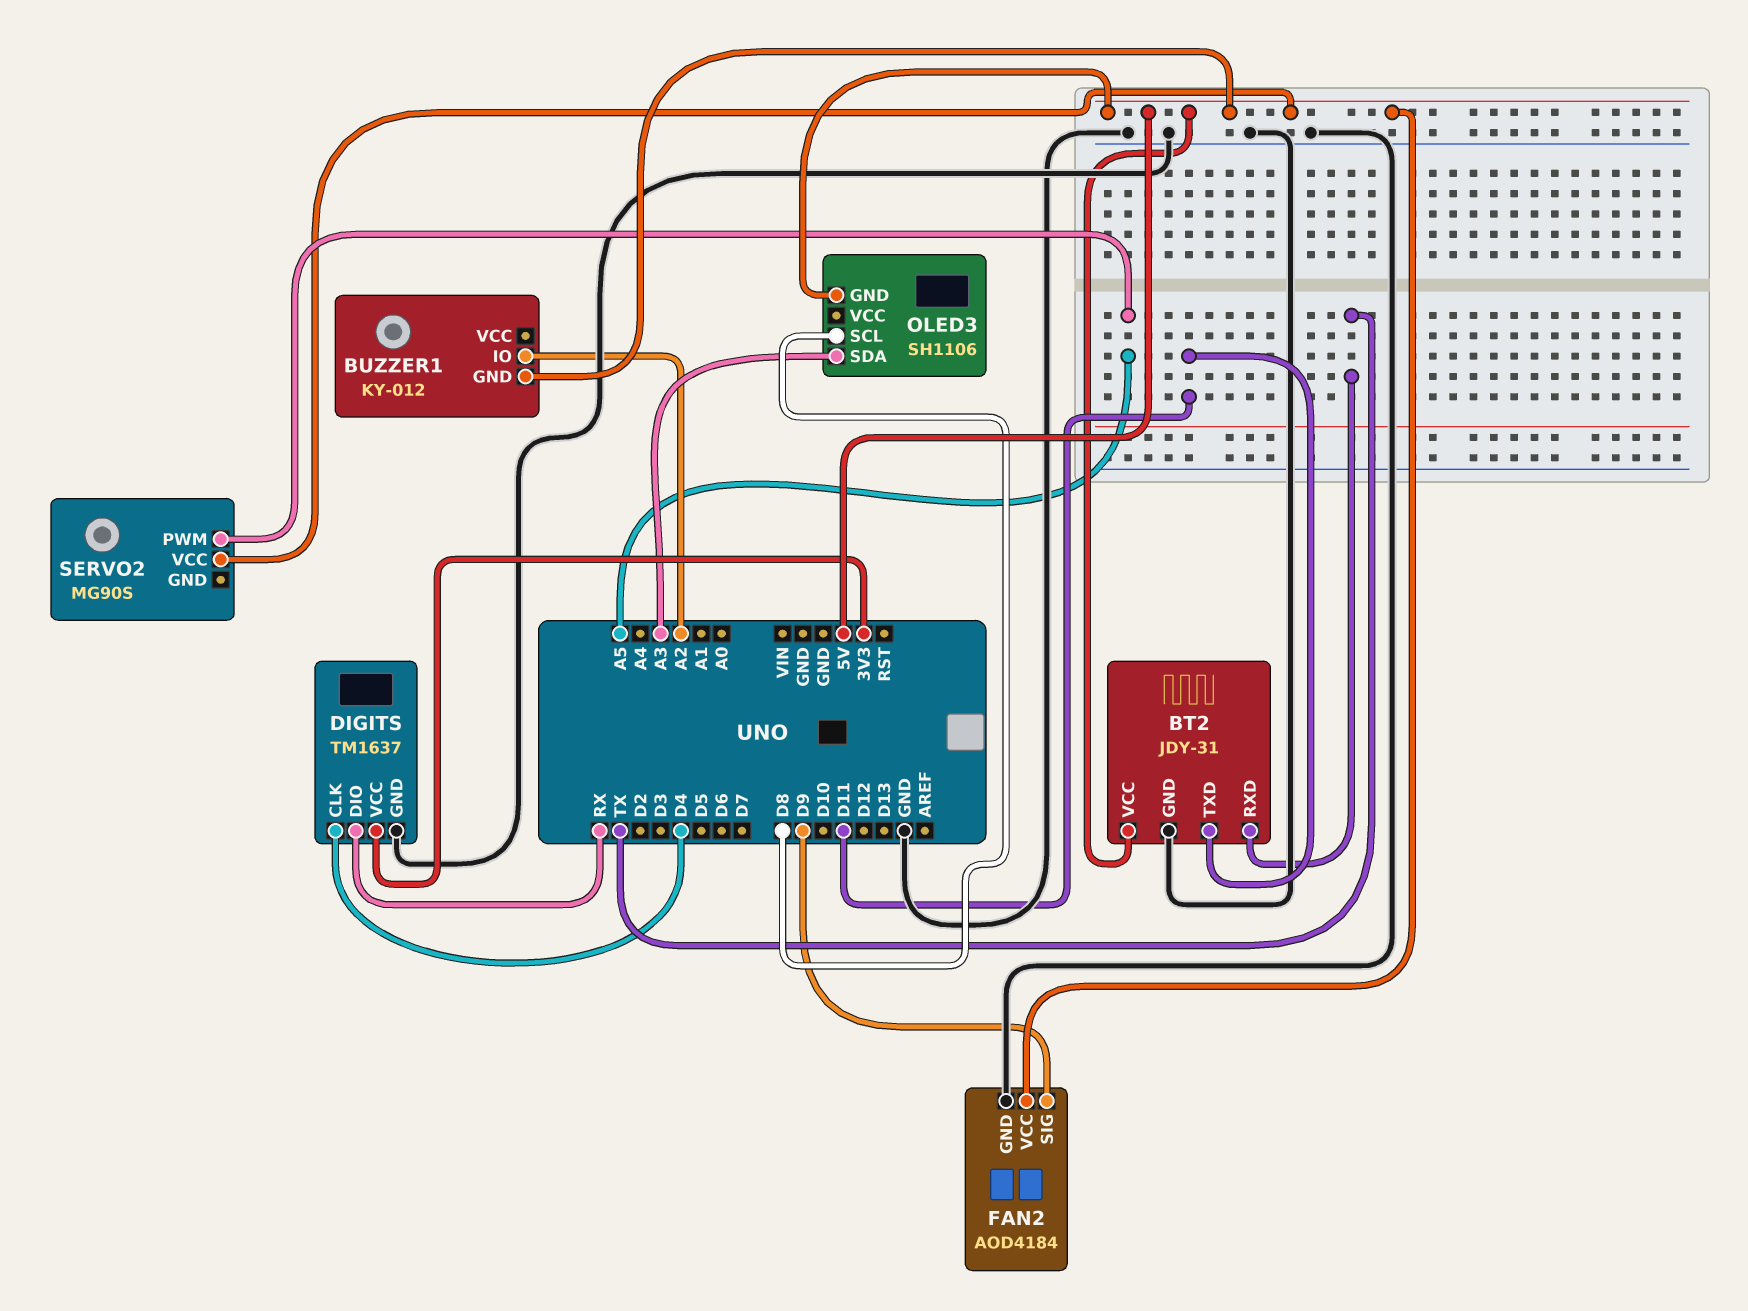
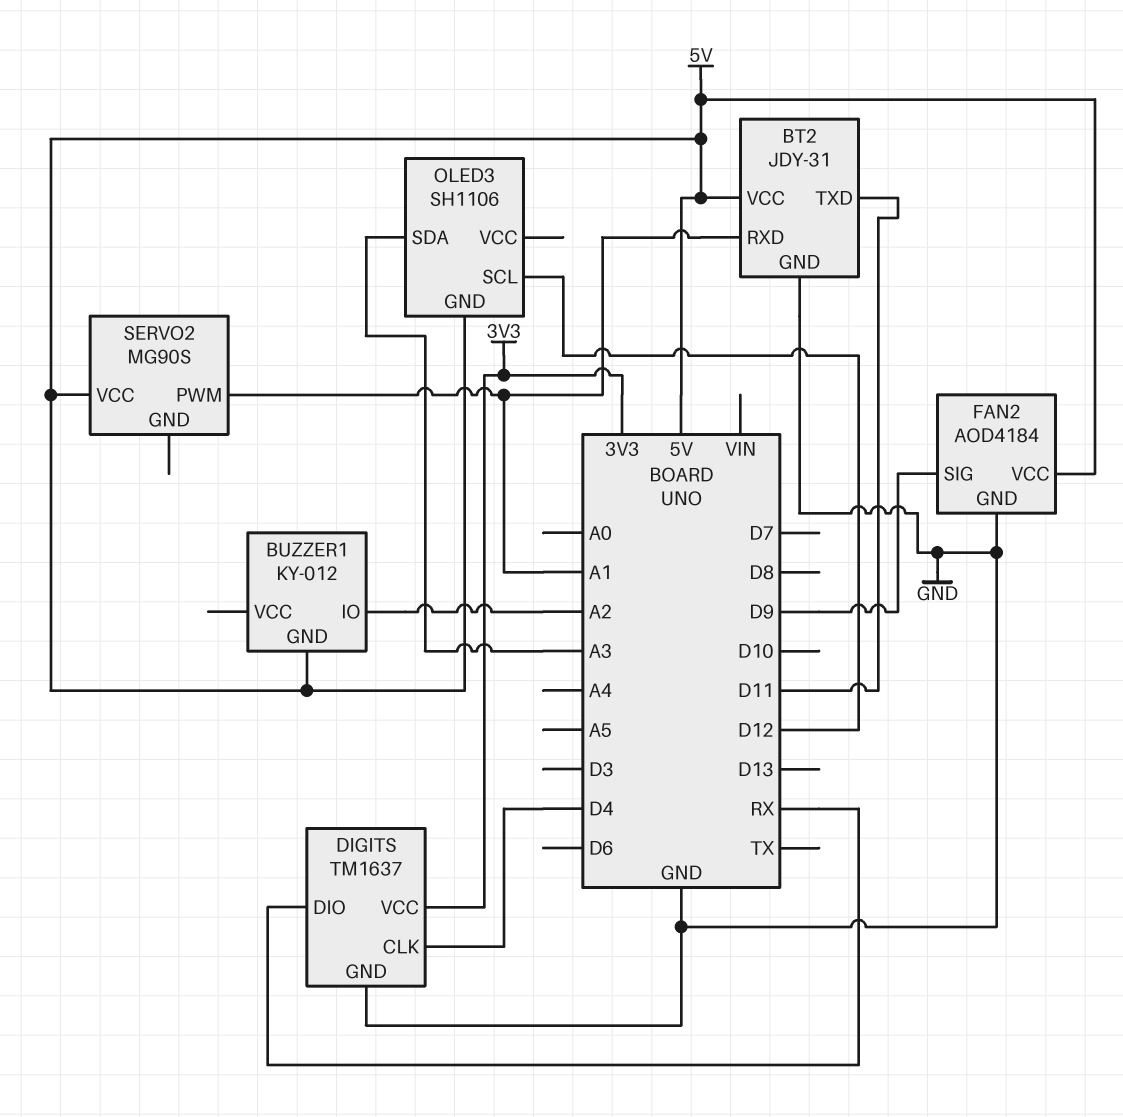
BT2 pin RXD: TX -> A1
OLED3 pin SCL: D8 -> D12
SERVO2 pin PWM: A5 -> A1

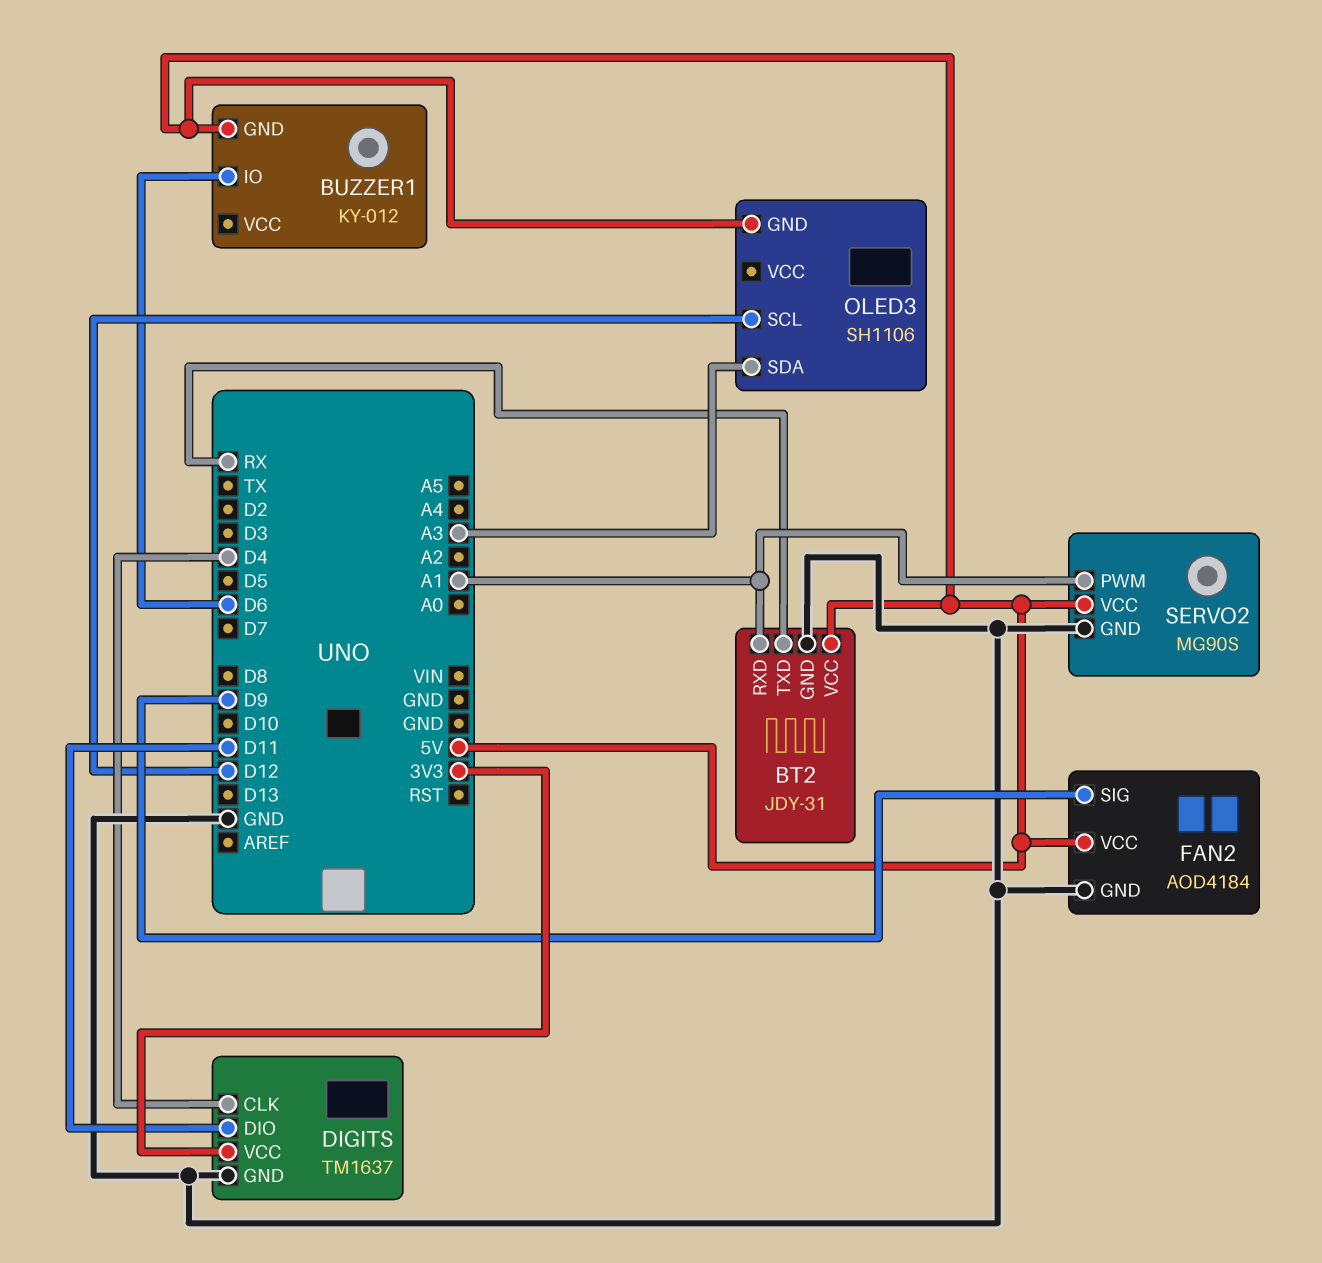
BT2 pin TXD: D11 -> RX
BUZZER1 pin IO: A2 -> D6
DIGITS pin DIO: RX -> D11
SERVO2 pin GND: none -> GND

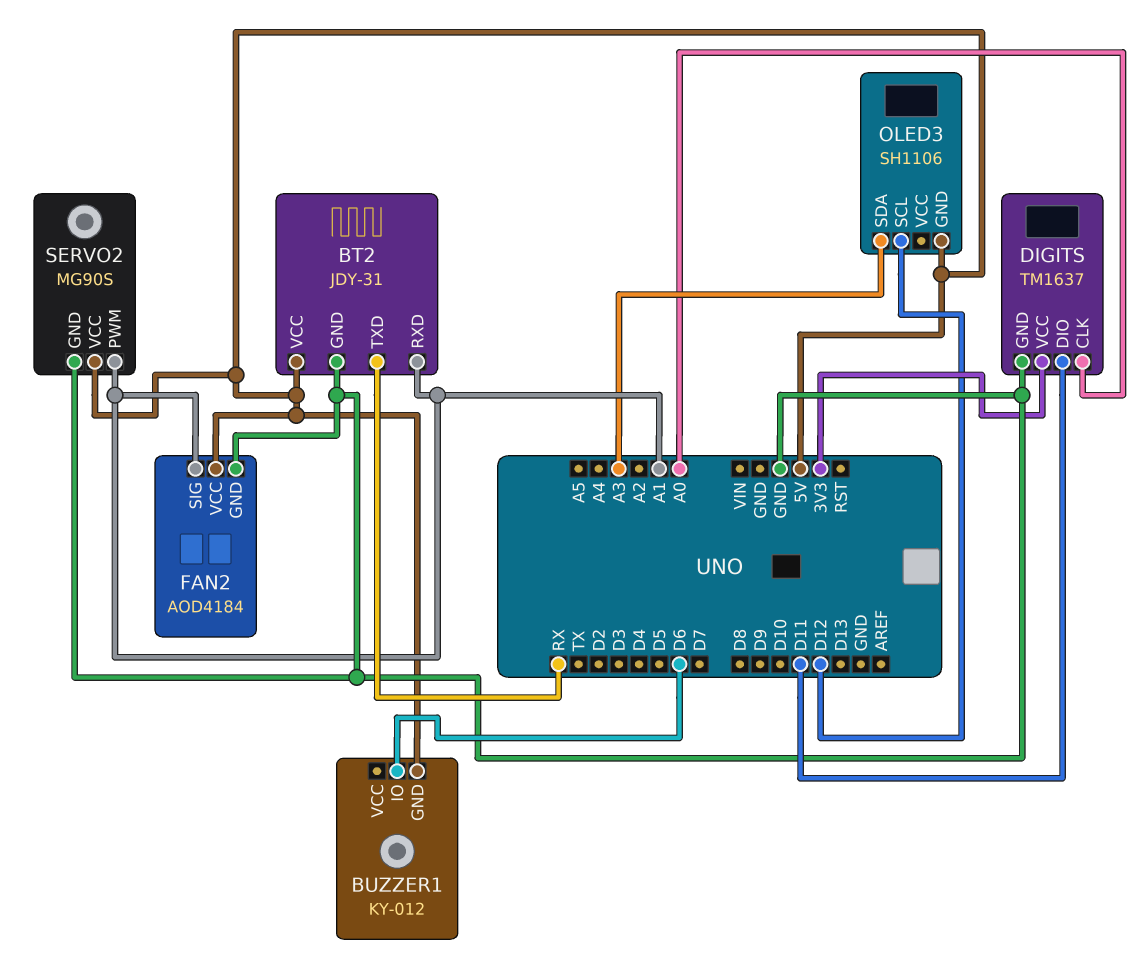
DIGITS pin CLK: D4 -> A0
FAN2 pin SIG: D9 -> A1

